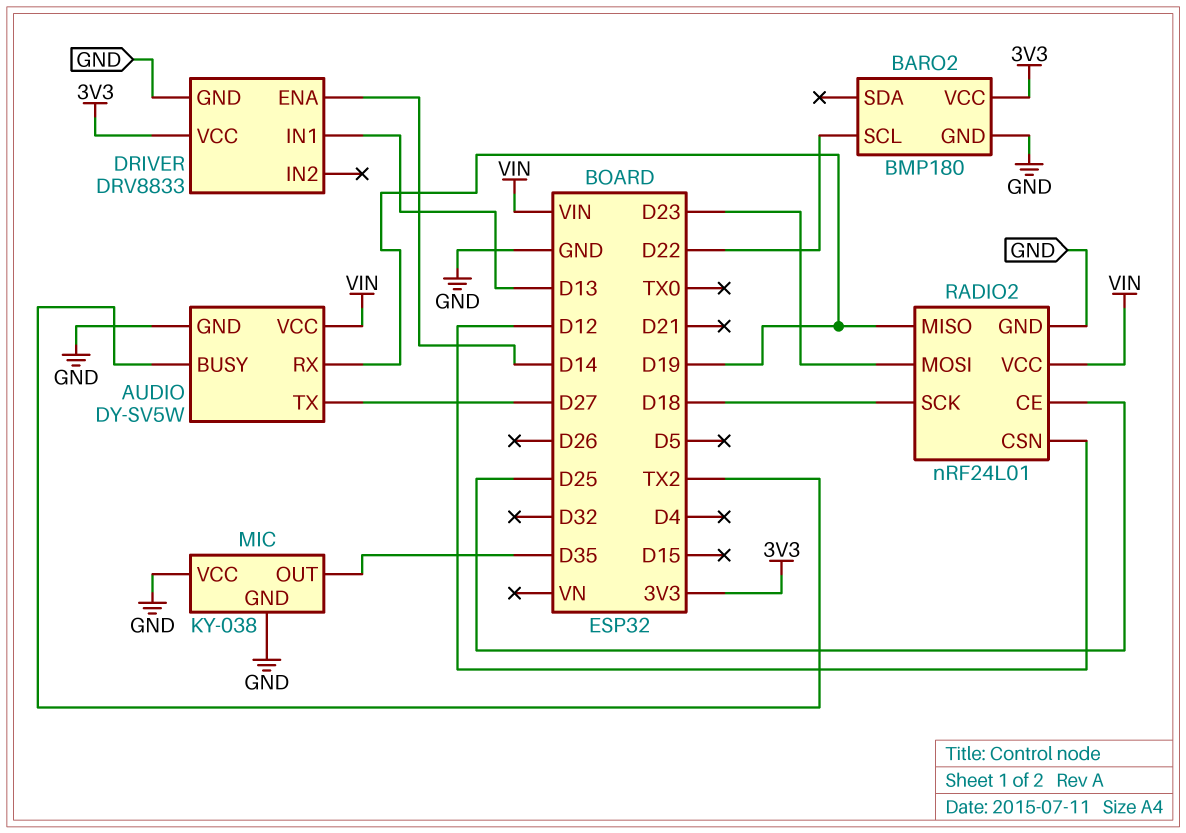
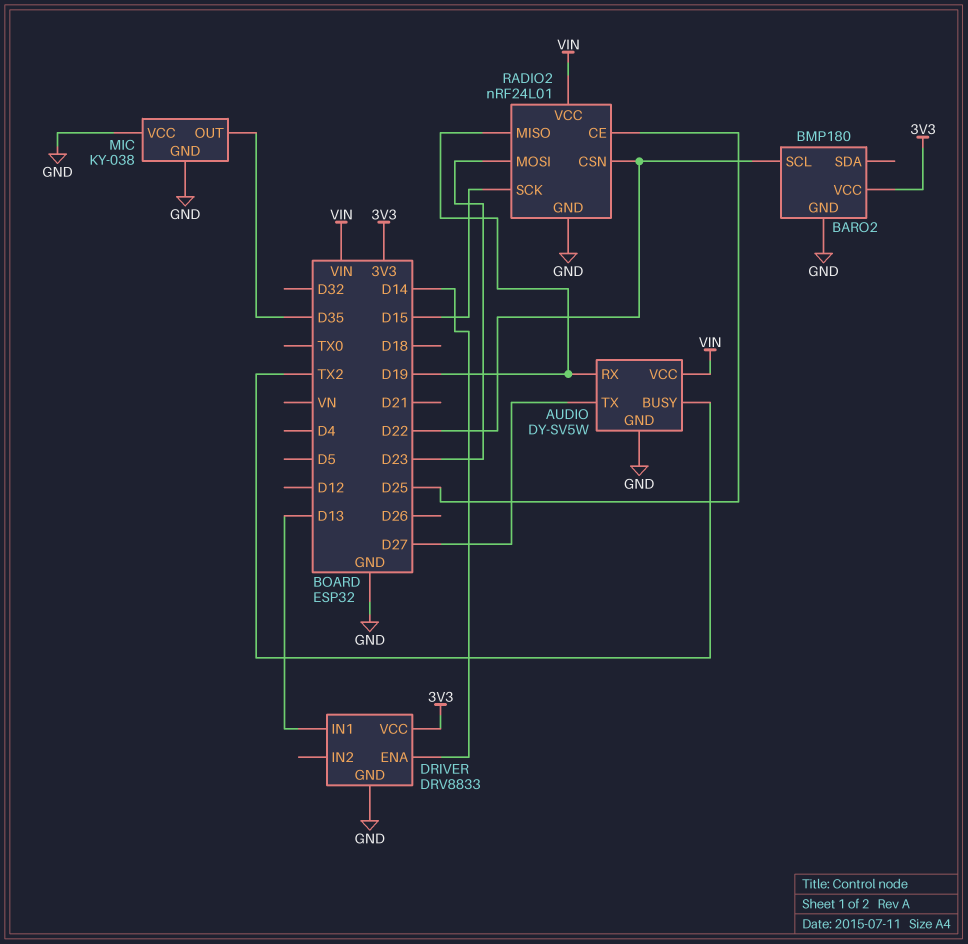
RADIO2 pin CSN: D12 -> D22
RADIO2 pin SCK: D18 -> D15

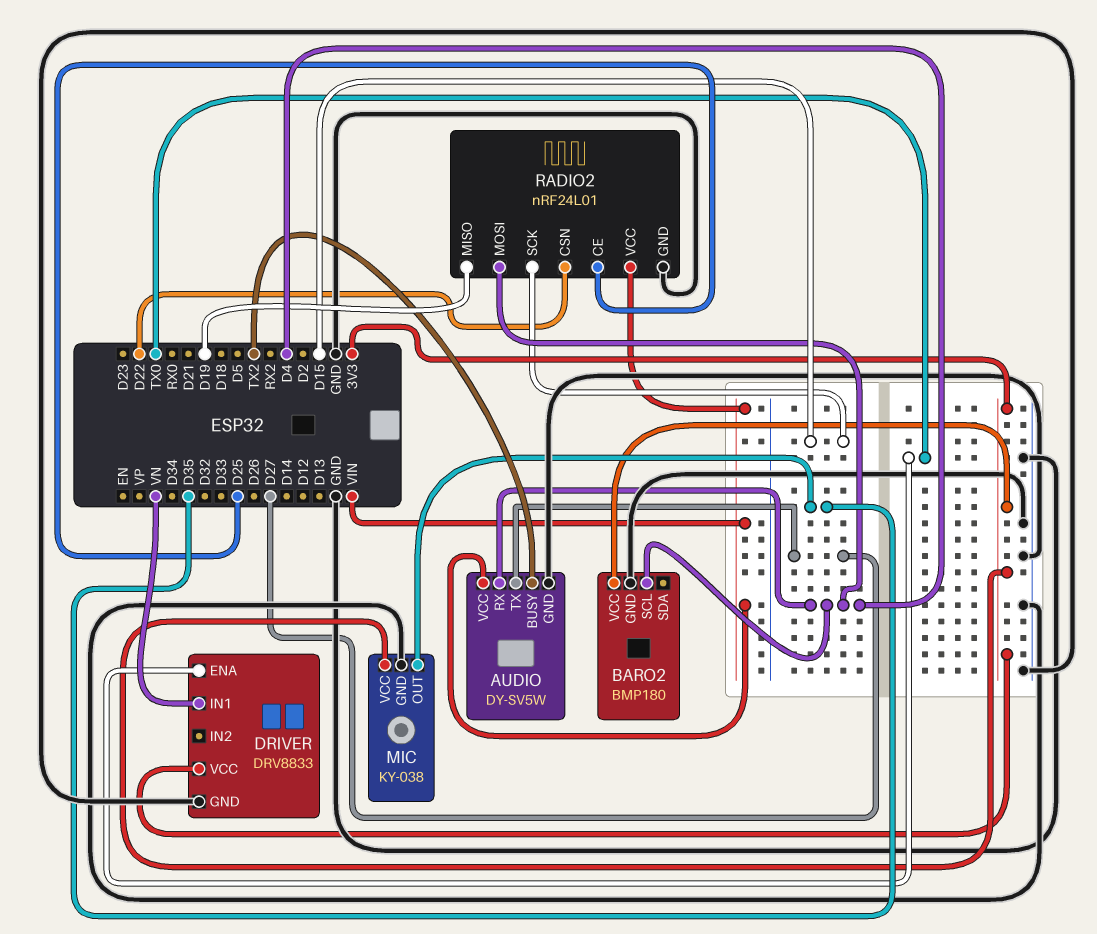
AUDIO pin RX: D19 -> D4
BARO2 pin SCL: D22 -> D4
DRIVER pin ENA: D14 -> TX0
DRIVER pin IN1: D13 -> VN
MIC pin VCC: GND -> 3V3
RADIO2 pin MOSI: D23 -> D4

